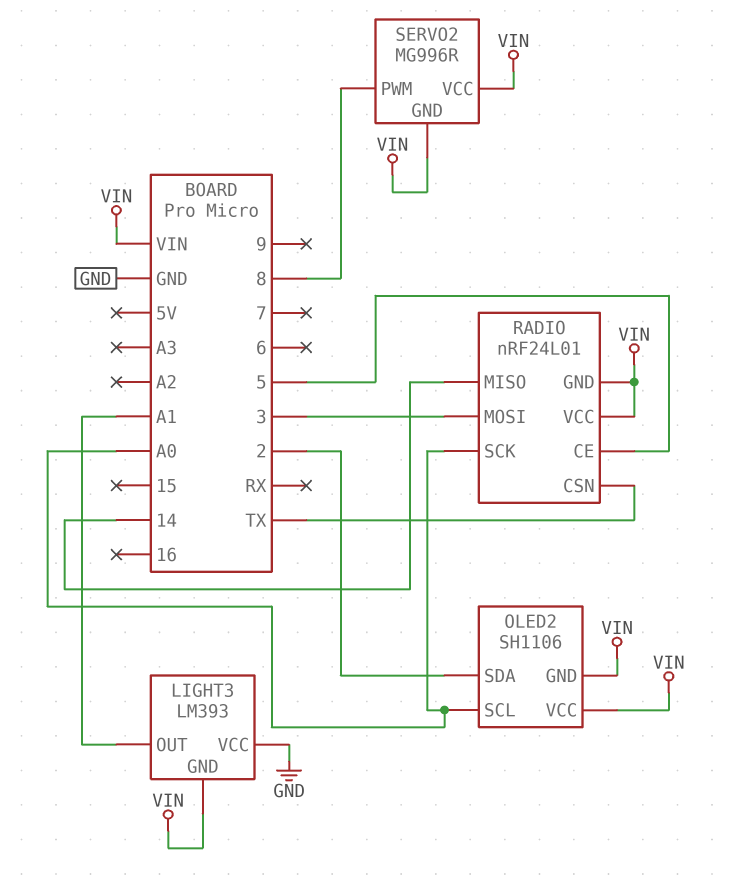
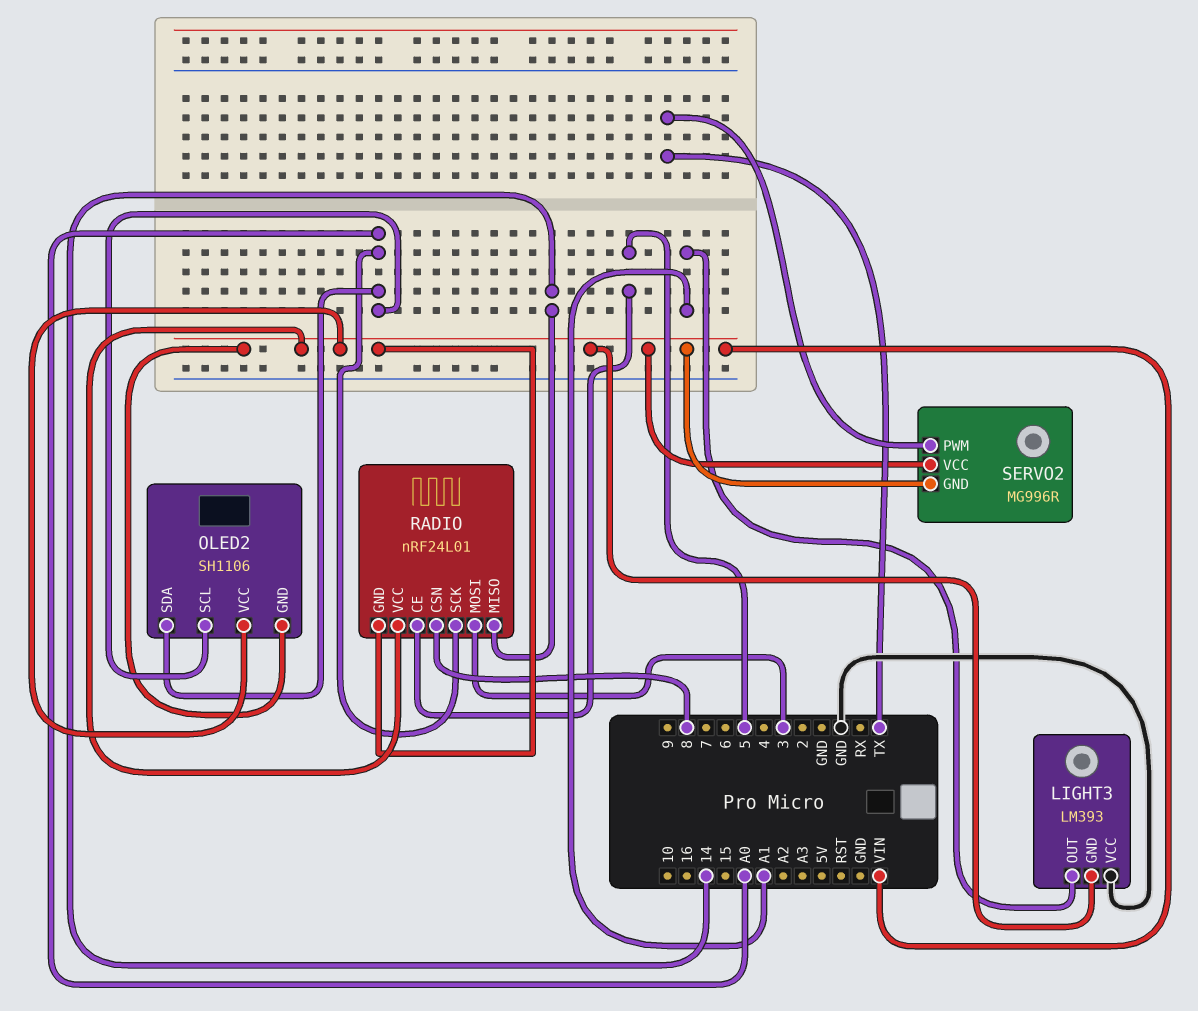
OLED2 pin SDA: 2 -> A0
RADIO pin CSN: TX -> 8
SERVO2 pin PWM: 8 -> TX

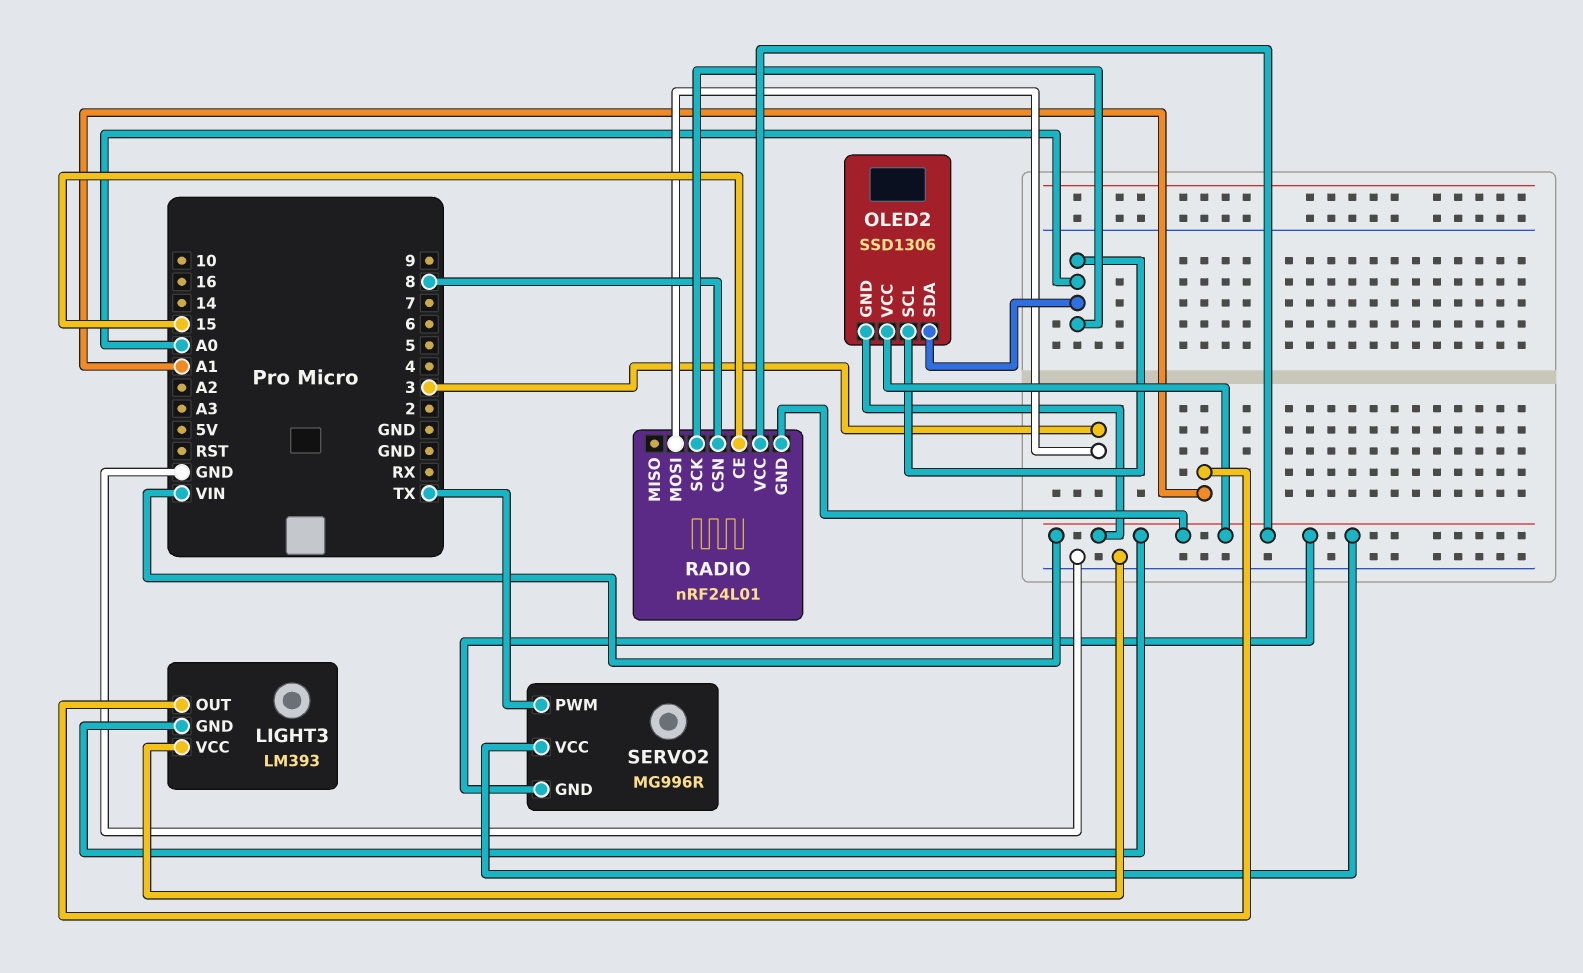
OLED2: SH1106 -> SSD1306
RADIO pin CE: 5 -> 15
RADIO pin MISO: 14 -> none

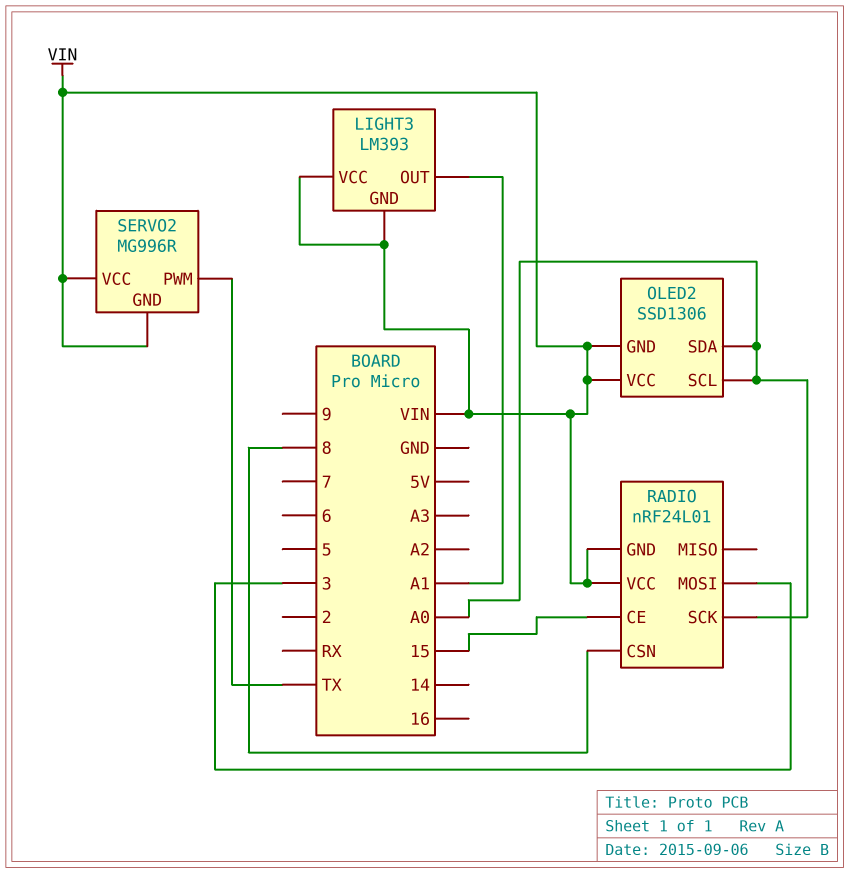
LIGHT3 pin VCC: GND -> VIN

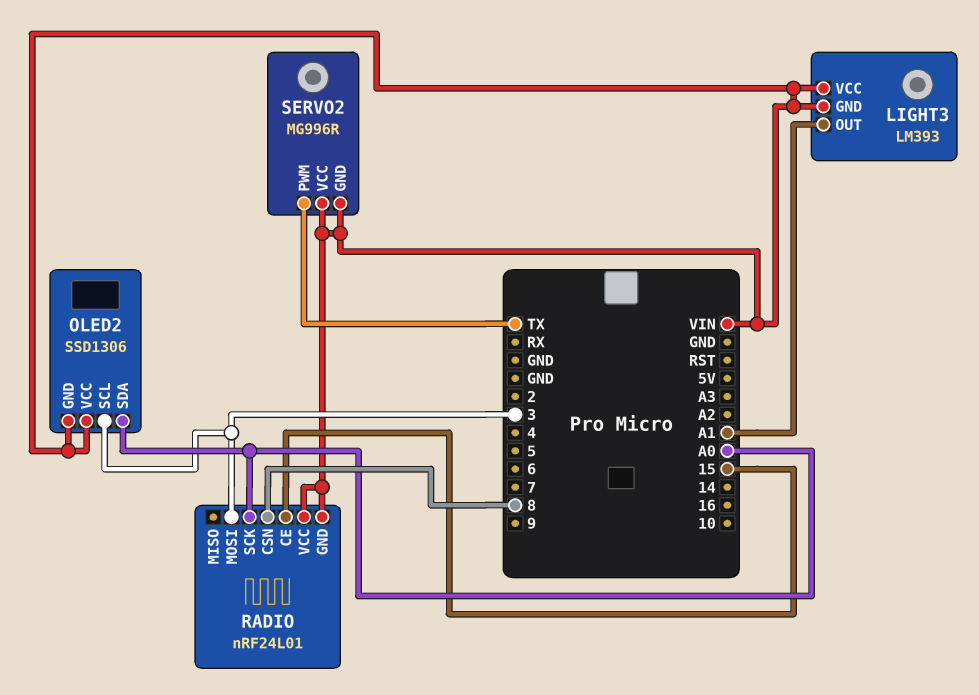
OLED2 pin SCL: A0 -> 3

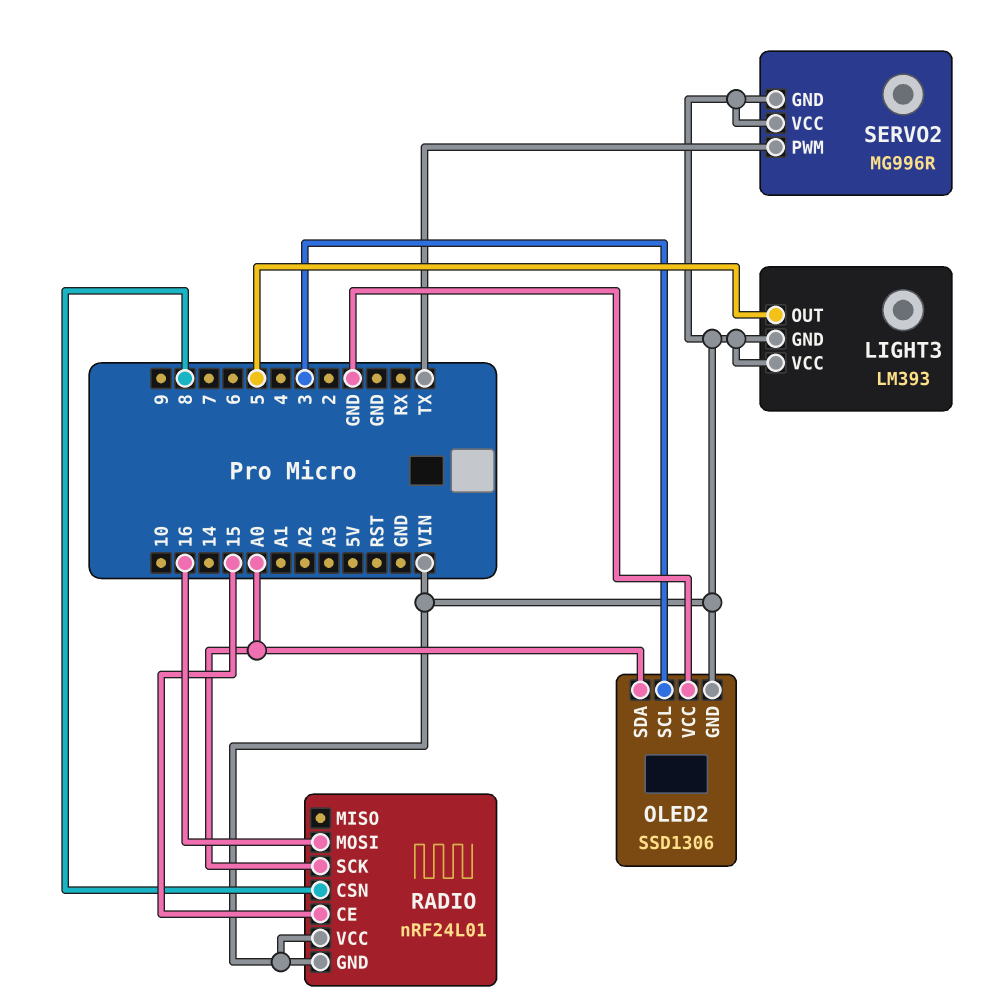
LIGHT3 pin OUT: A1 -> 5
OLED2 pin VCC: VIN -> GND
RADIO pin MOSI: 3 -> 16

